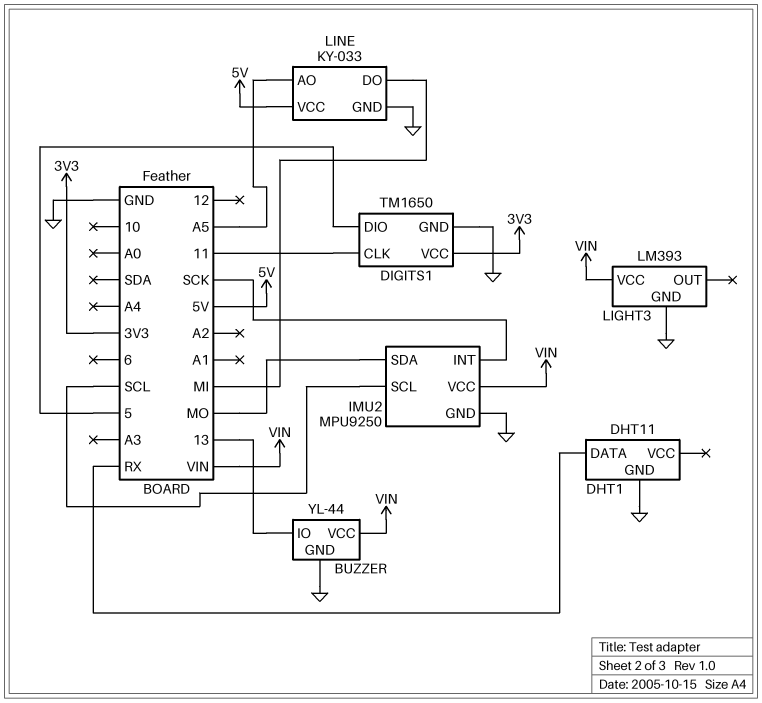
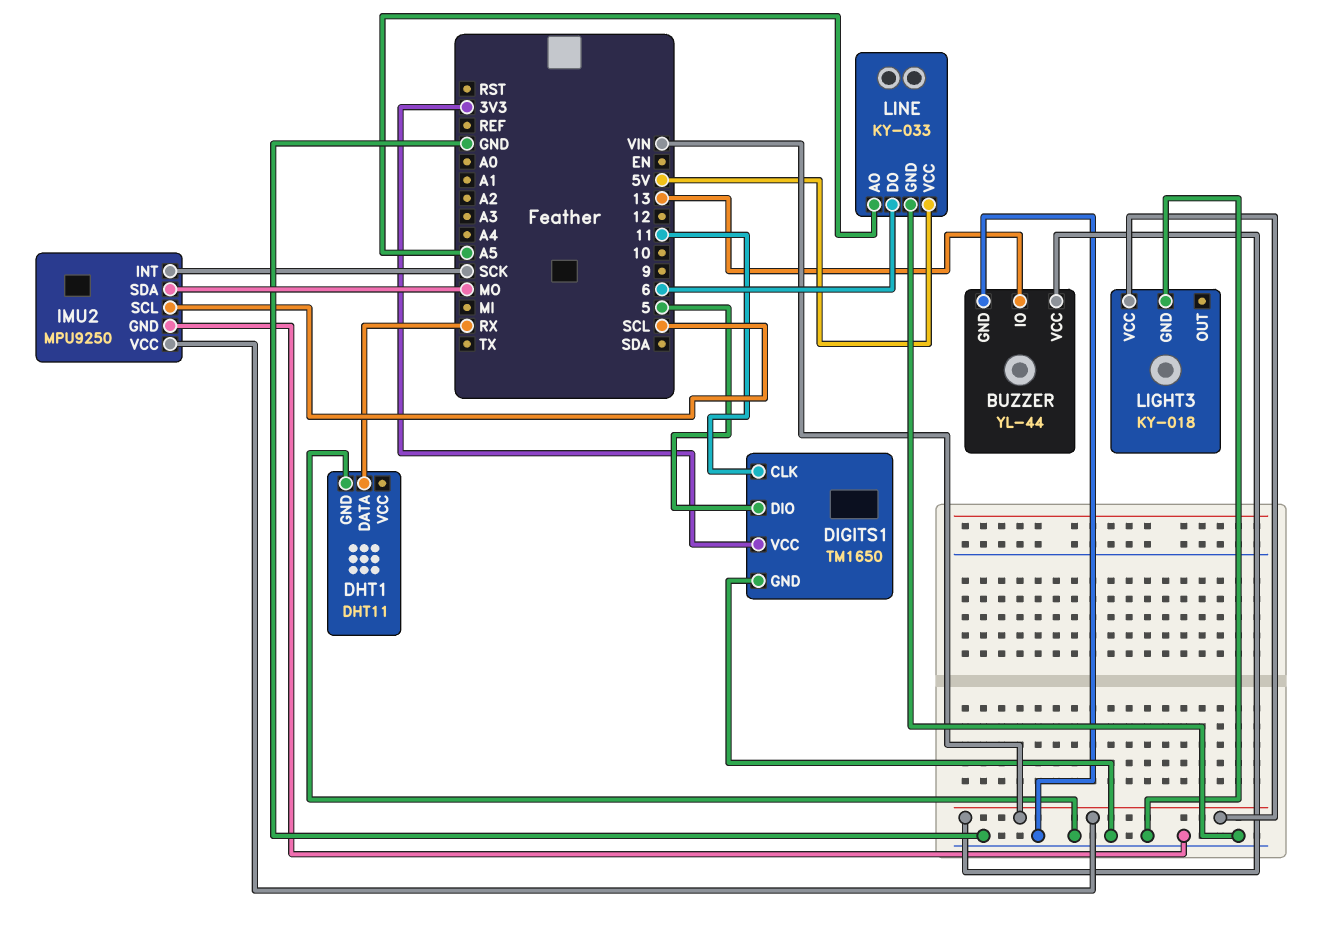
LIGHT3: LM393 -> KY-018
LINE pin DO: MI -> 6

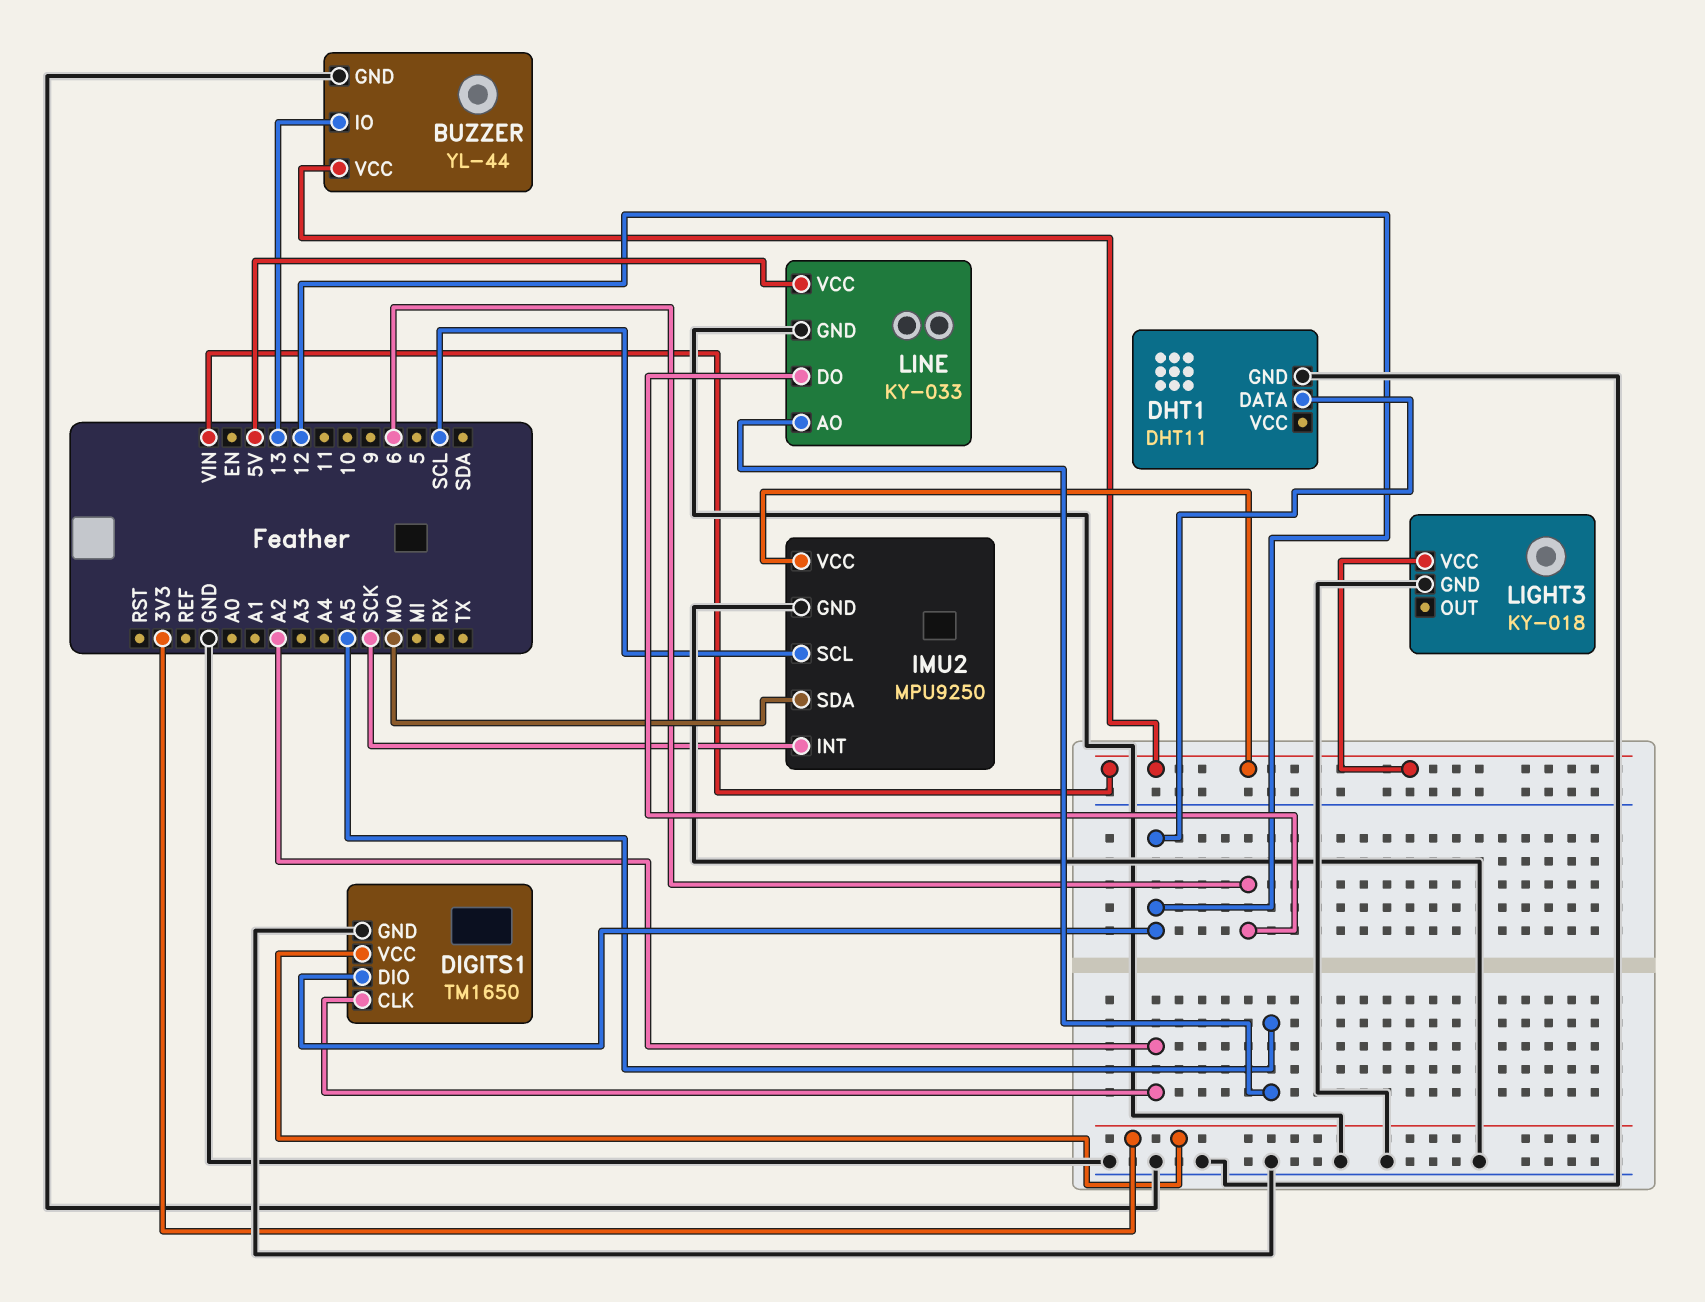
DHT1 pin DATA: RX -> 12
DIGITS1 pin CLK: 11 -> A2
DIGITS1 pin DIO: 5 -> 12

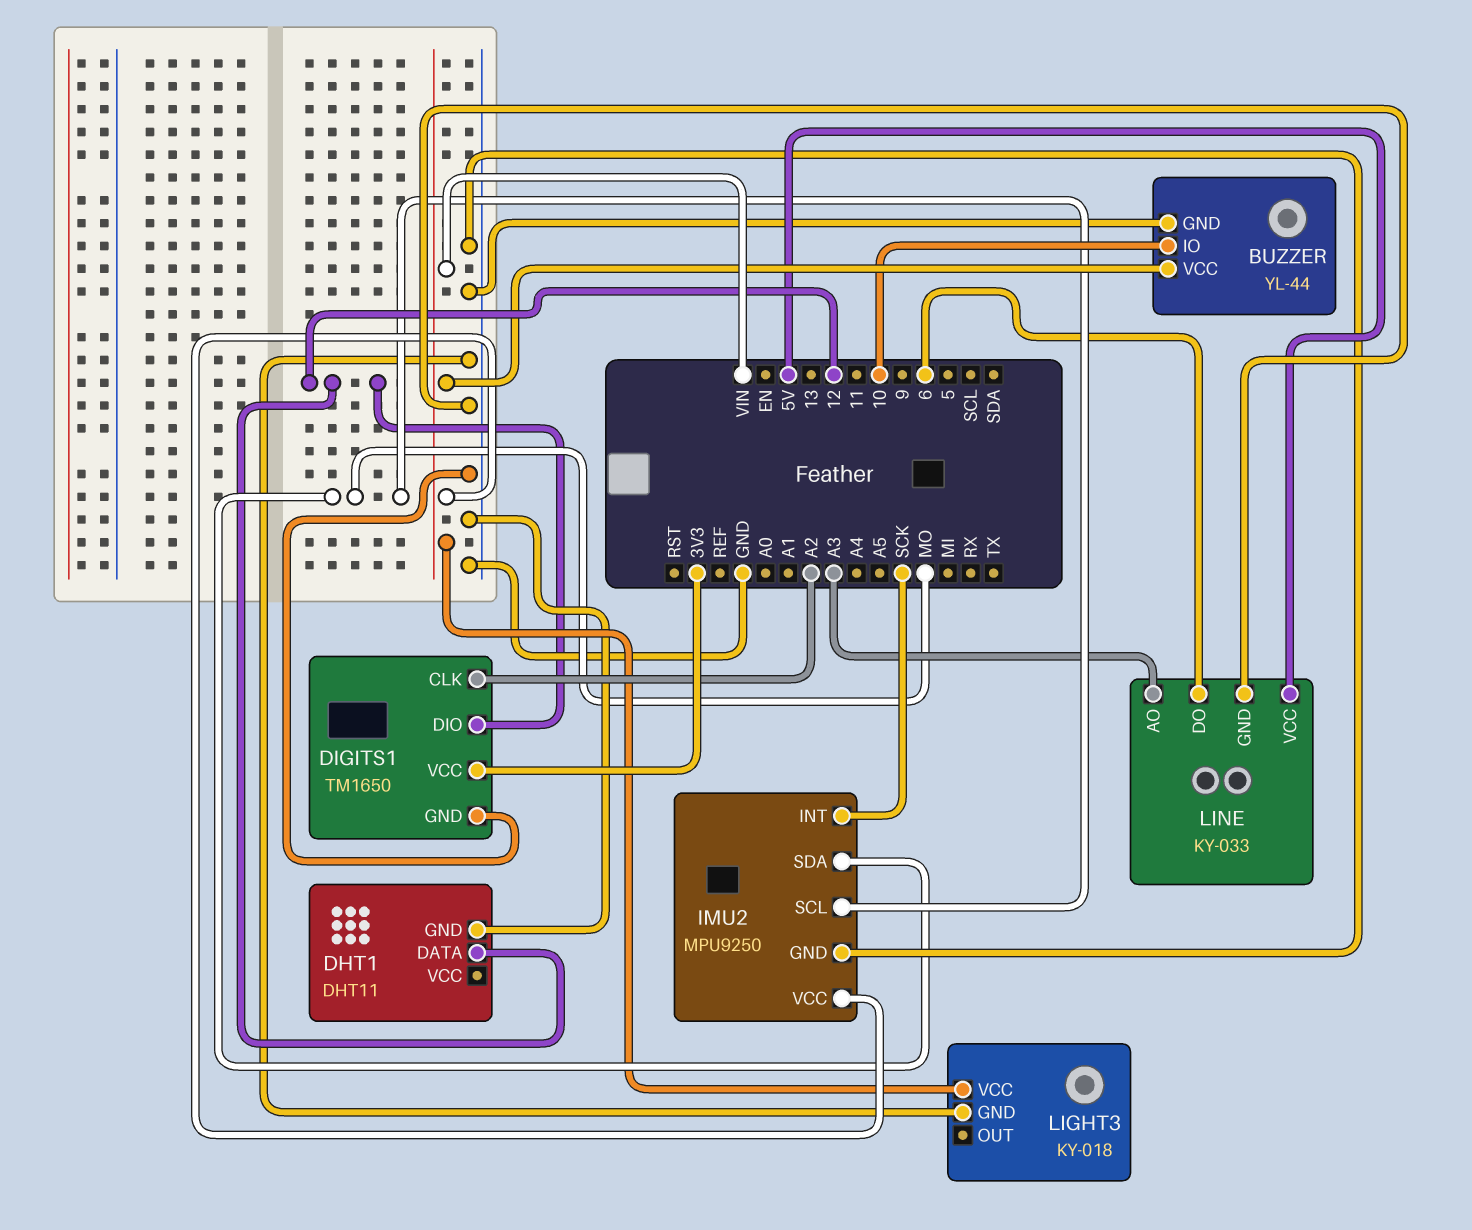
BUZZER pin IO: 13 -> 10
IMU2 pin SCL: SCL -> MO
LINE pin AO: A5 -> A3

